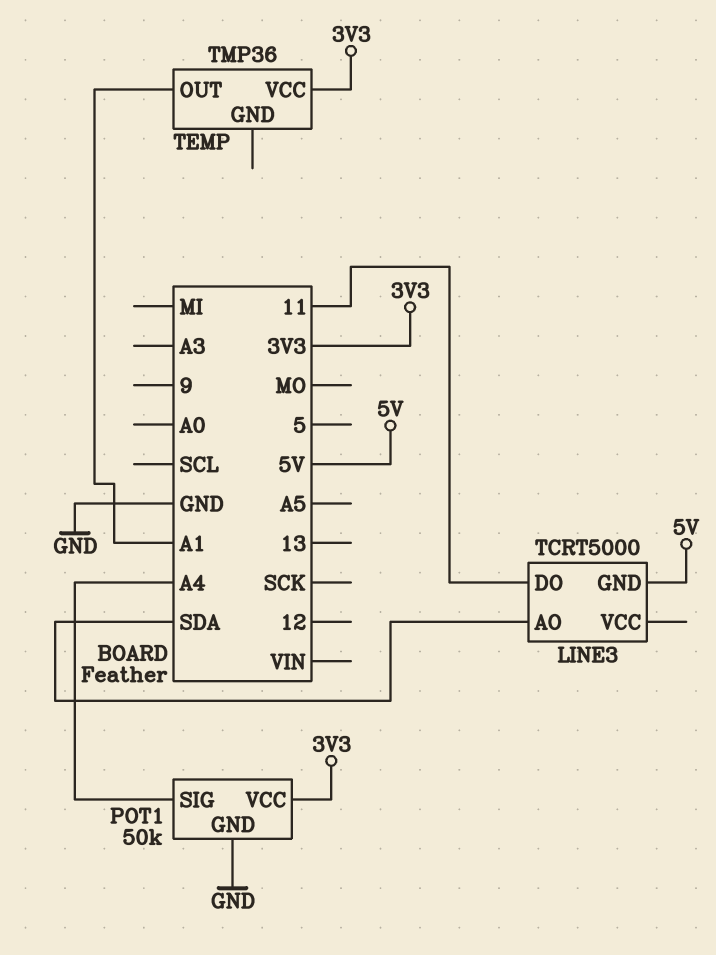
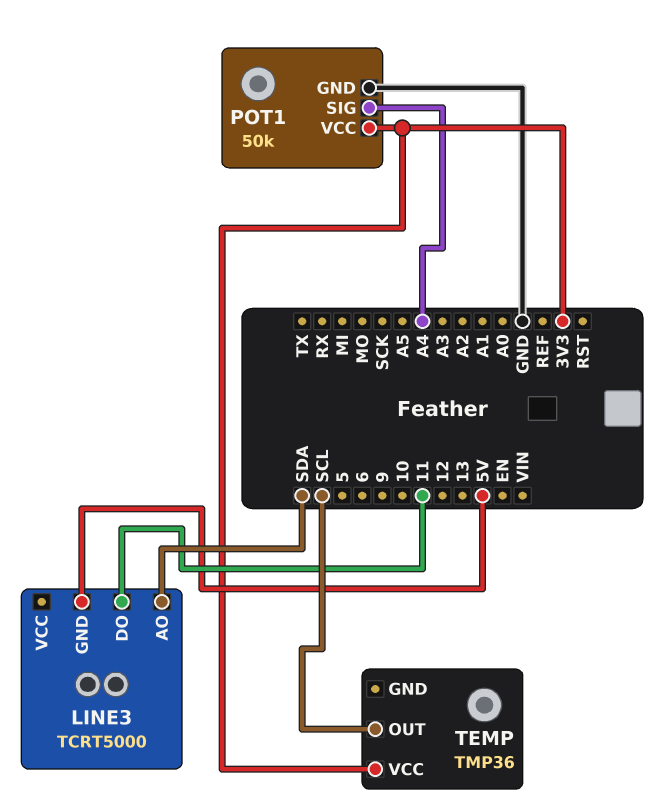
TEMP pin OUT: A1 -> SCL

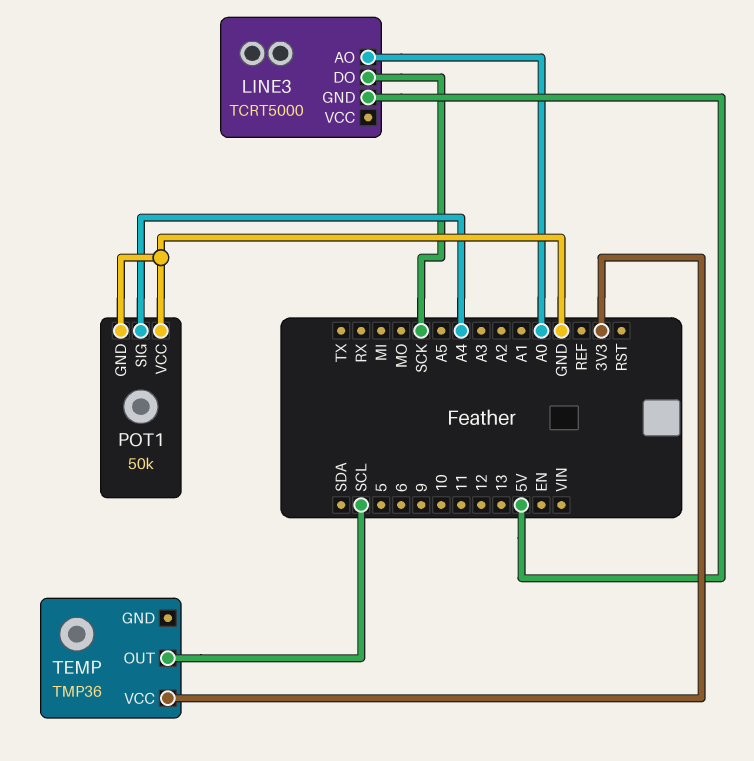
LINE3 pin AO: SDA -> A0
LINE3 pin DO: 11 -> SCK
POT1 pin VCC: 3V3 -> GND

